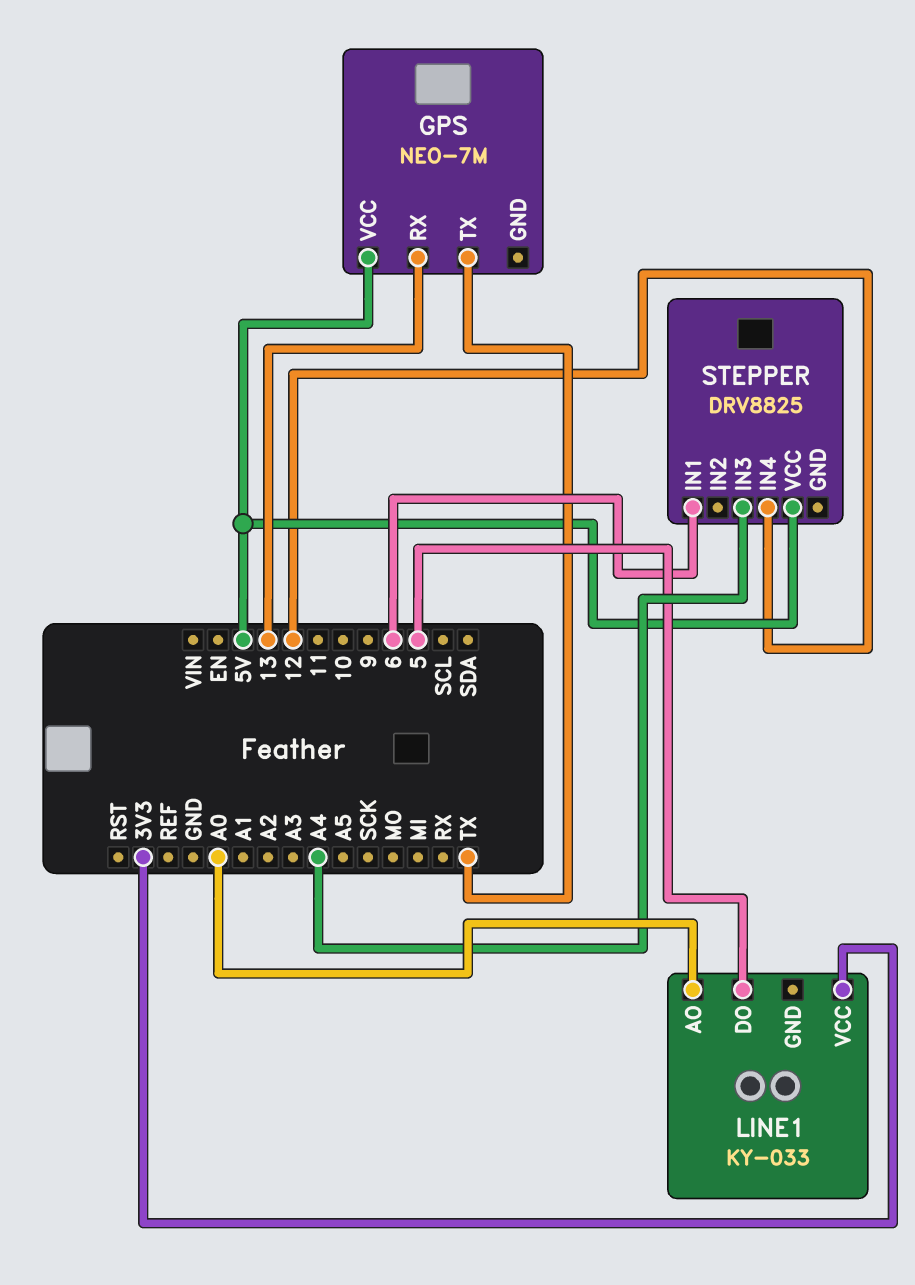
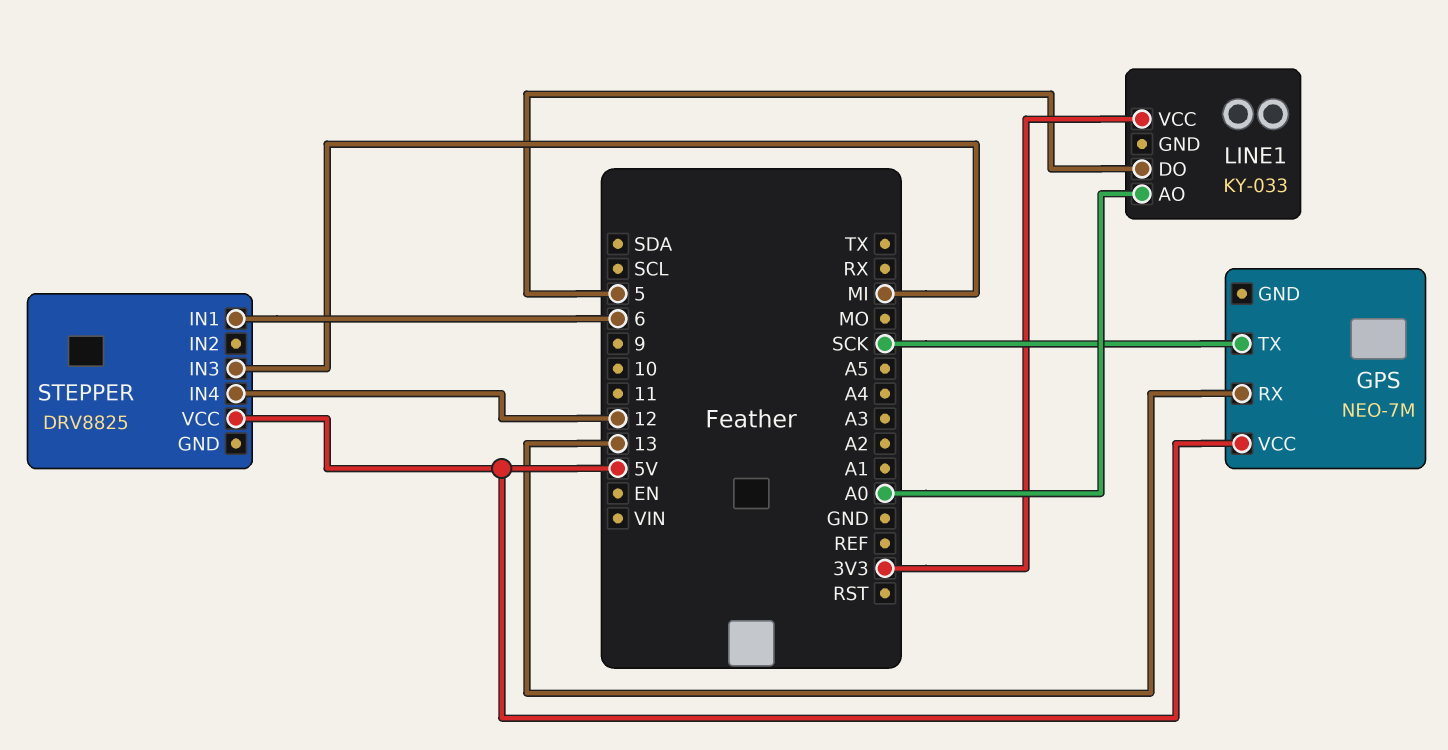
GPS pin TX: TX -> SCK
STEPPER pin IN3: A4 -> MI

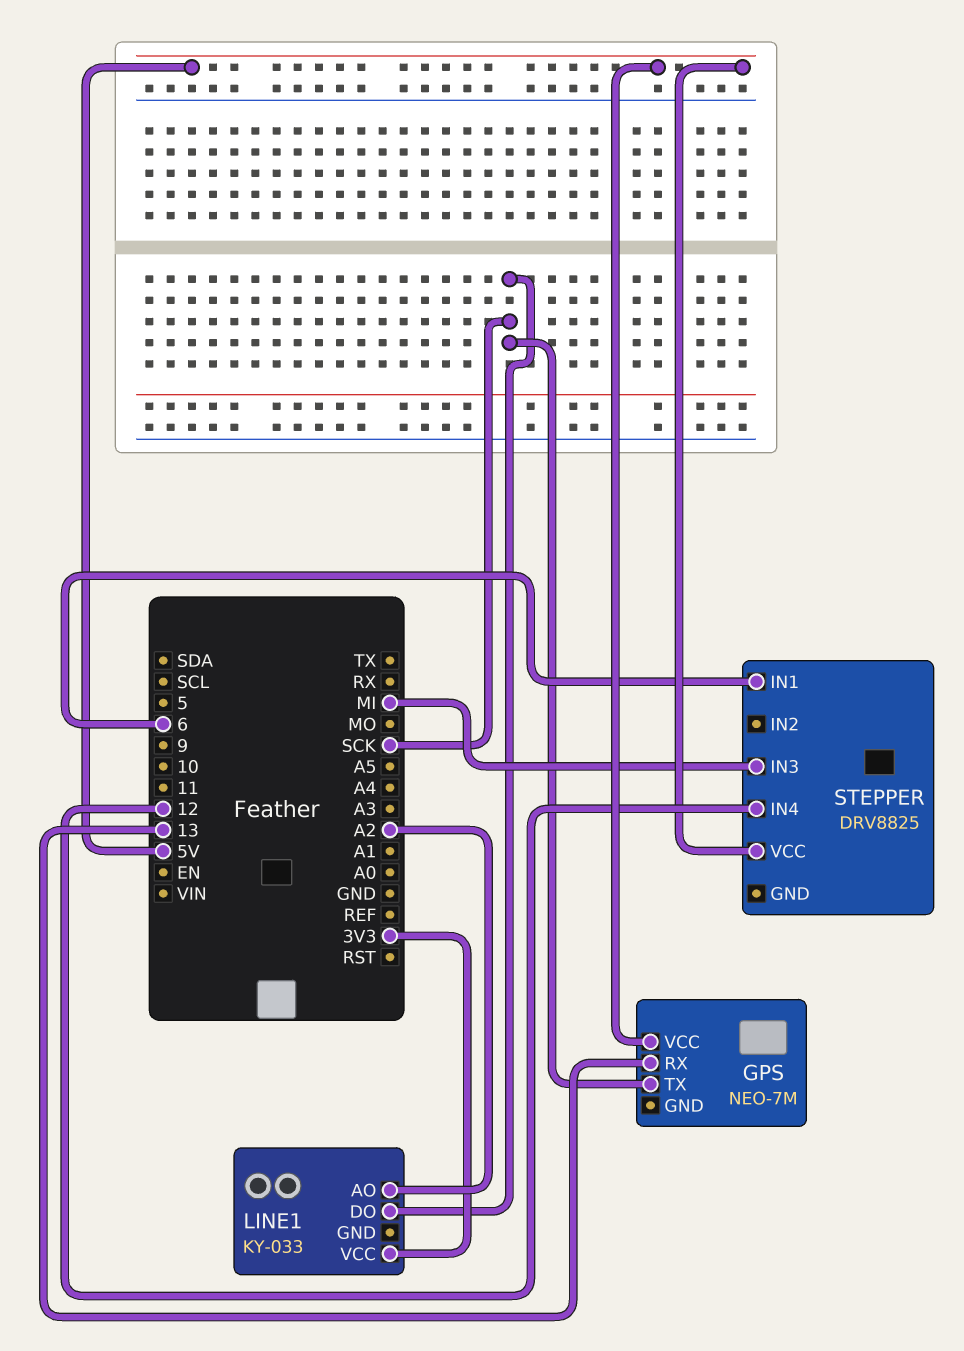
LINE1 pin AO: A0 -> A2
LINE1 pin DO: 5 -> SCK

